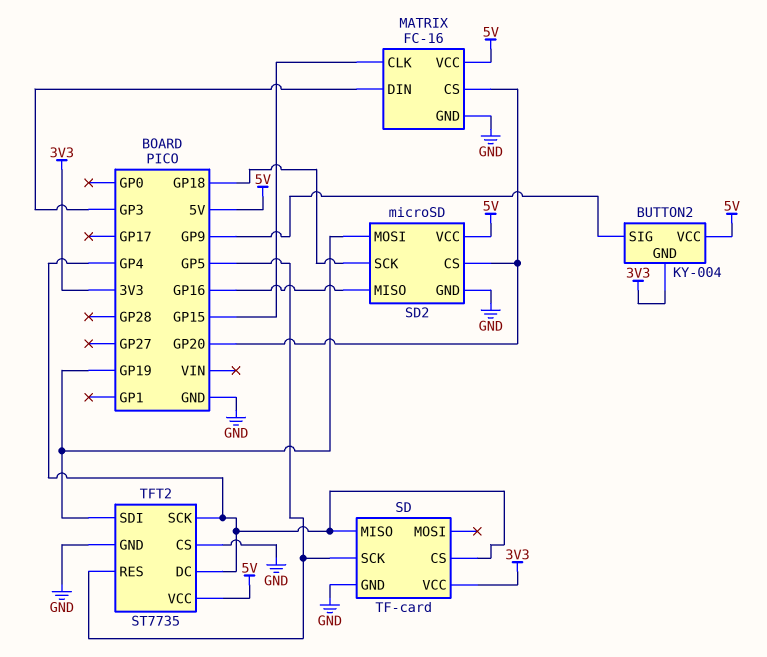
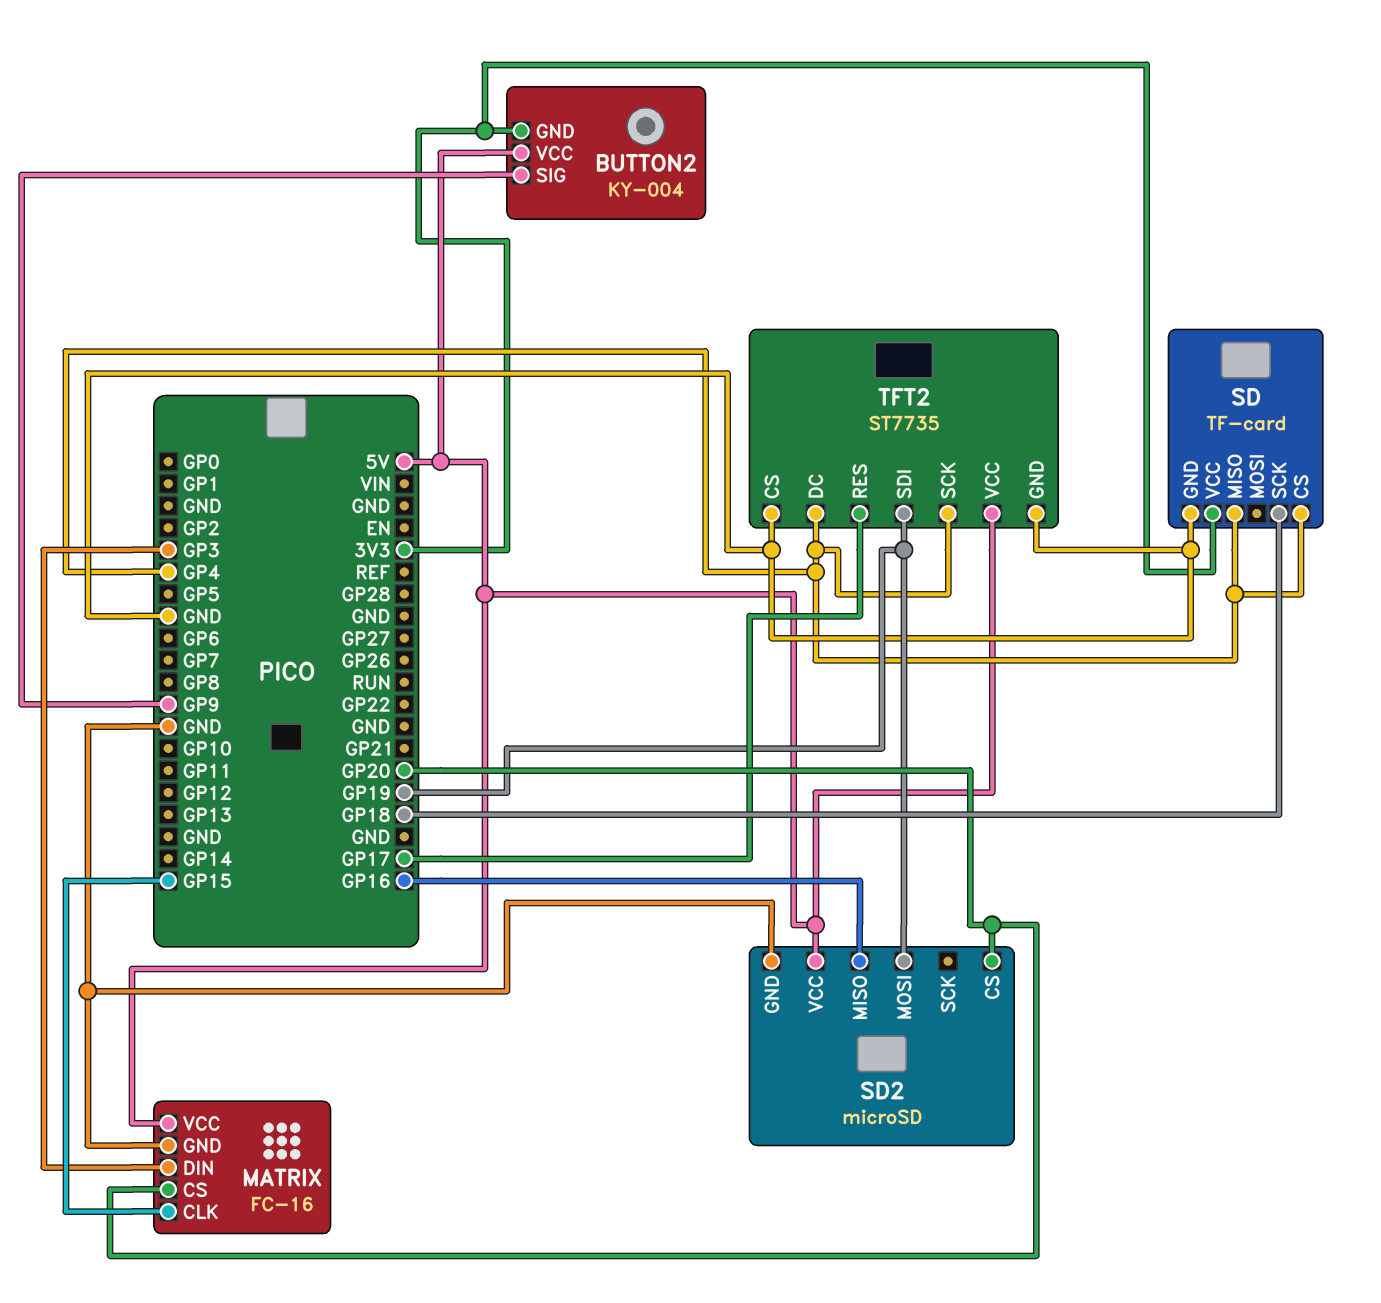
SD pin SCK: GP5 -> GP18
SD2 pin SCK: GP18 -> none
TFT2 pin RES: GP5 -> GP17

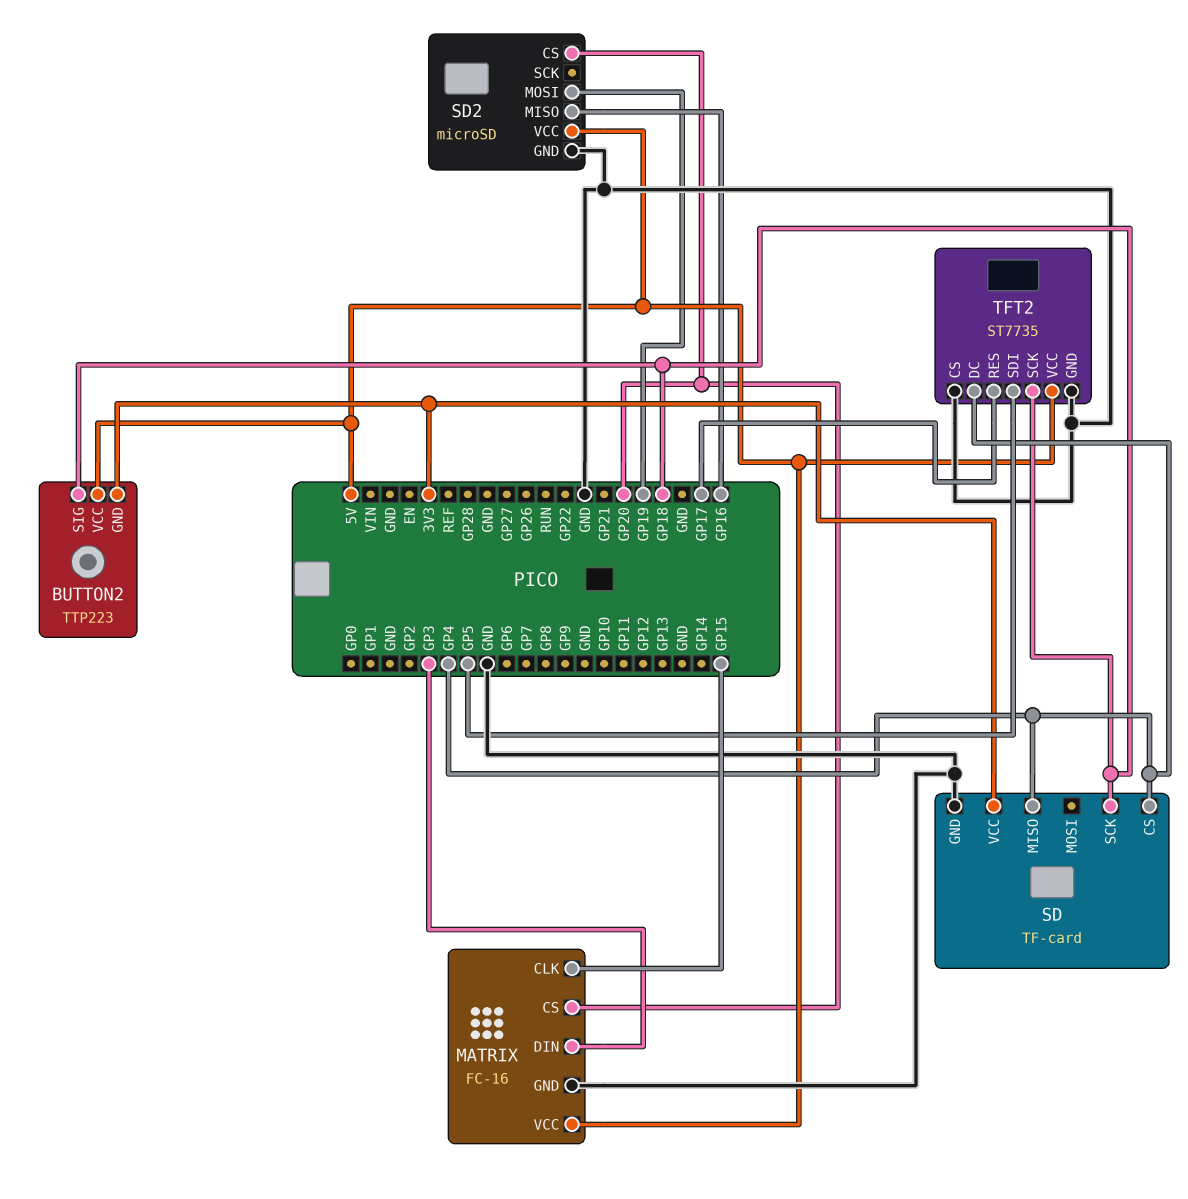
BUTTON2: KY-004 -> TTP223
BUTTON2 pin SIG: GP9 -> GP18
TFT2 pin SCK: GP4 -> GP18
TFT2 pin SDI: GP19 -> GP5

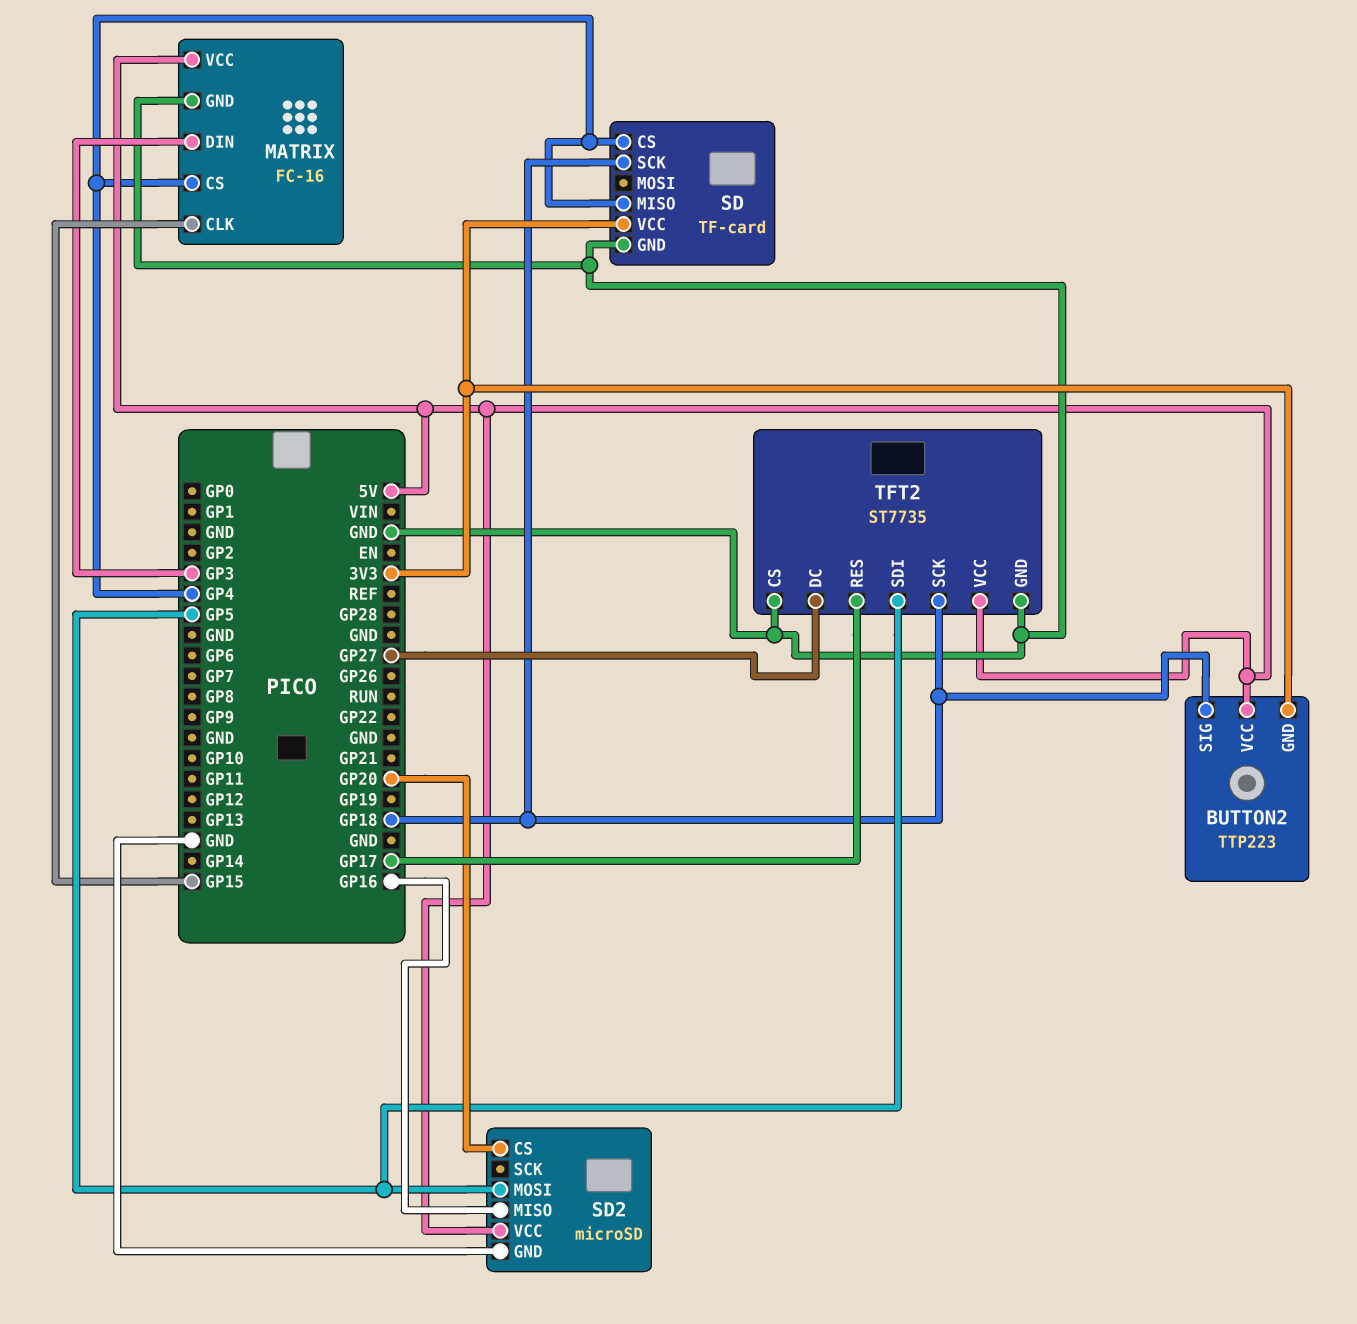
MATRIX pin CS: GP20 -> GP4
SD2 pin MOSI: GP19 -> GP5
TFT2 pin DC: GP4 -> GP27

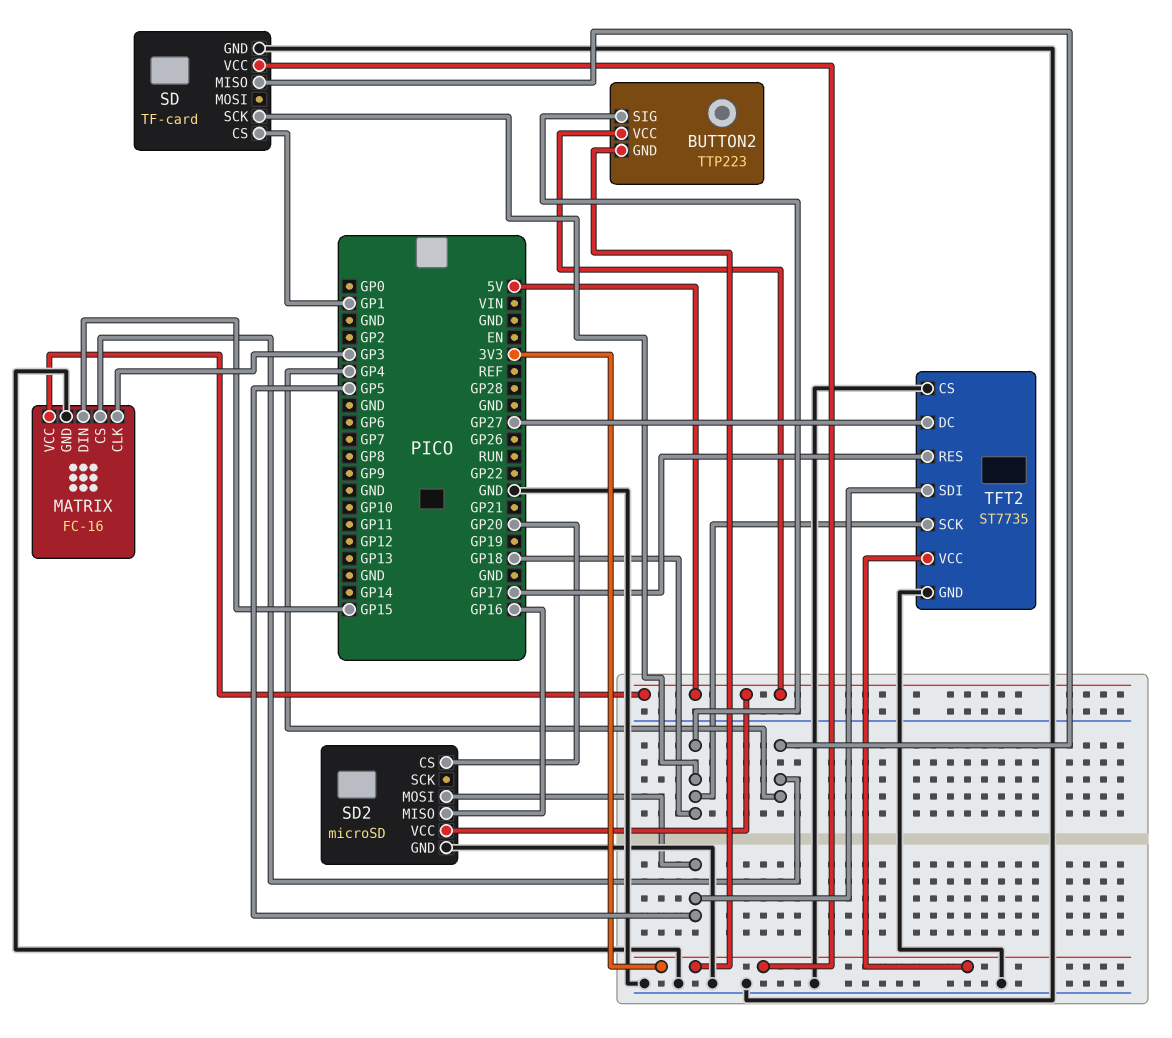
MATRIX pin CLK: GP15 -> GP3
MATRIX pin DIN: GP3 -> GP15
SD pin CS: GP4 -> GP1
TFT2 pin VCC: 5V -> 3V3

